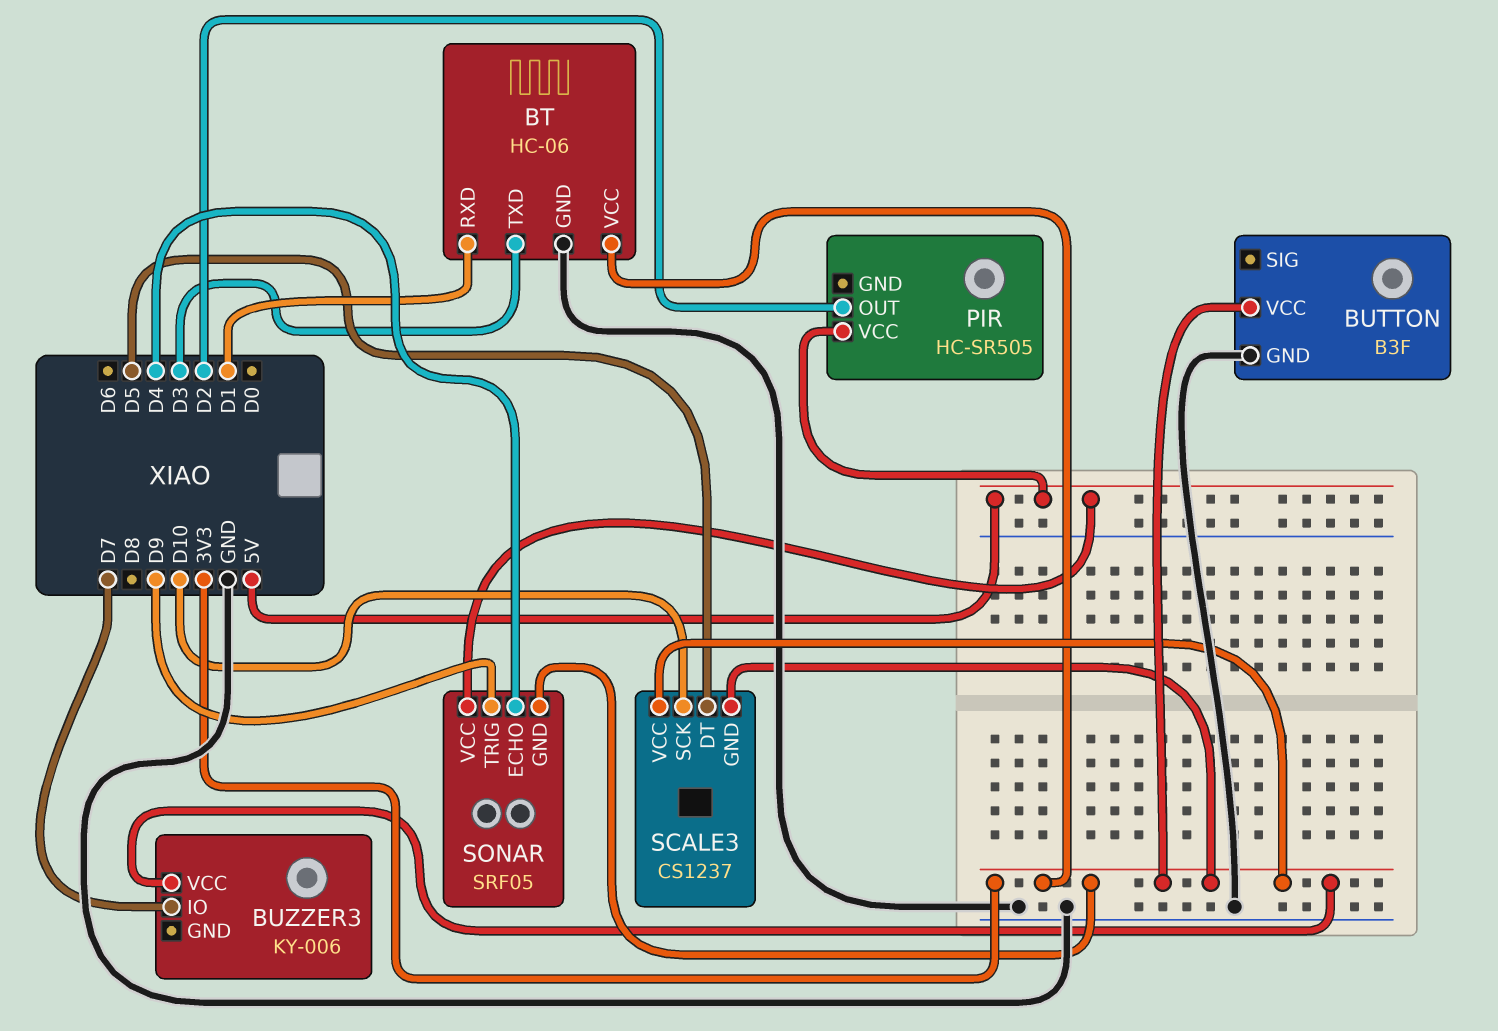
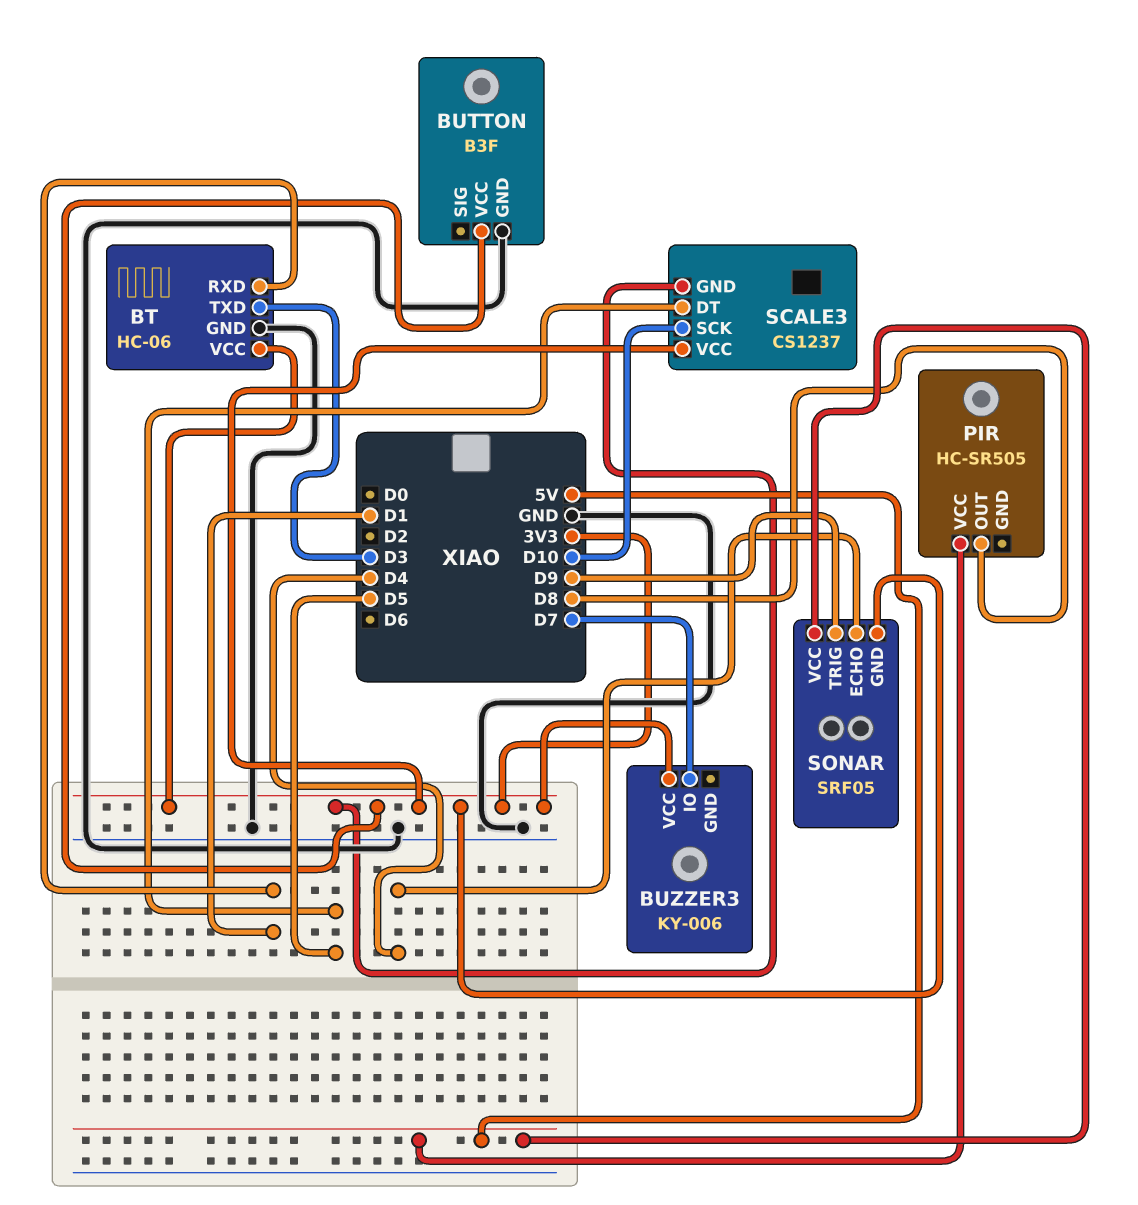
PIR pin OUT: D2 -> D8

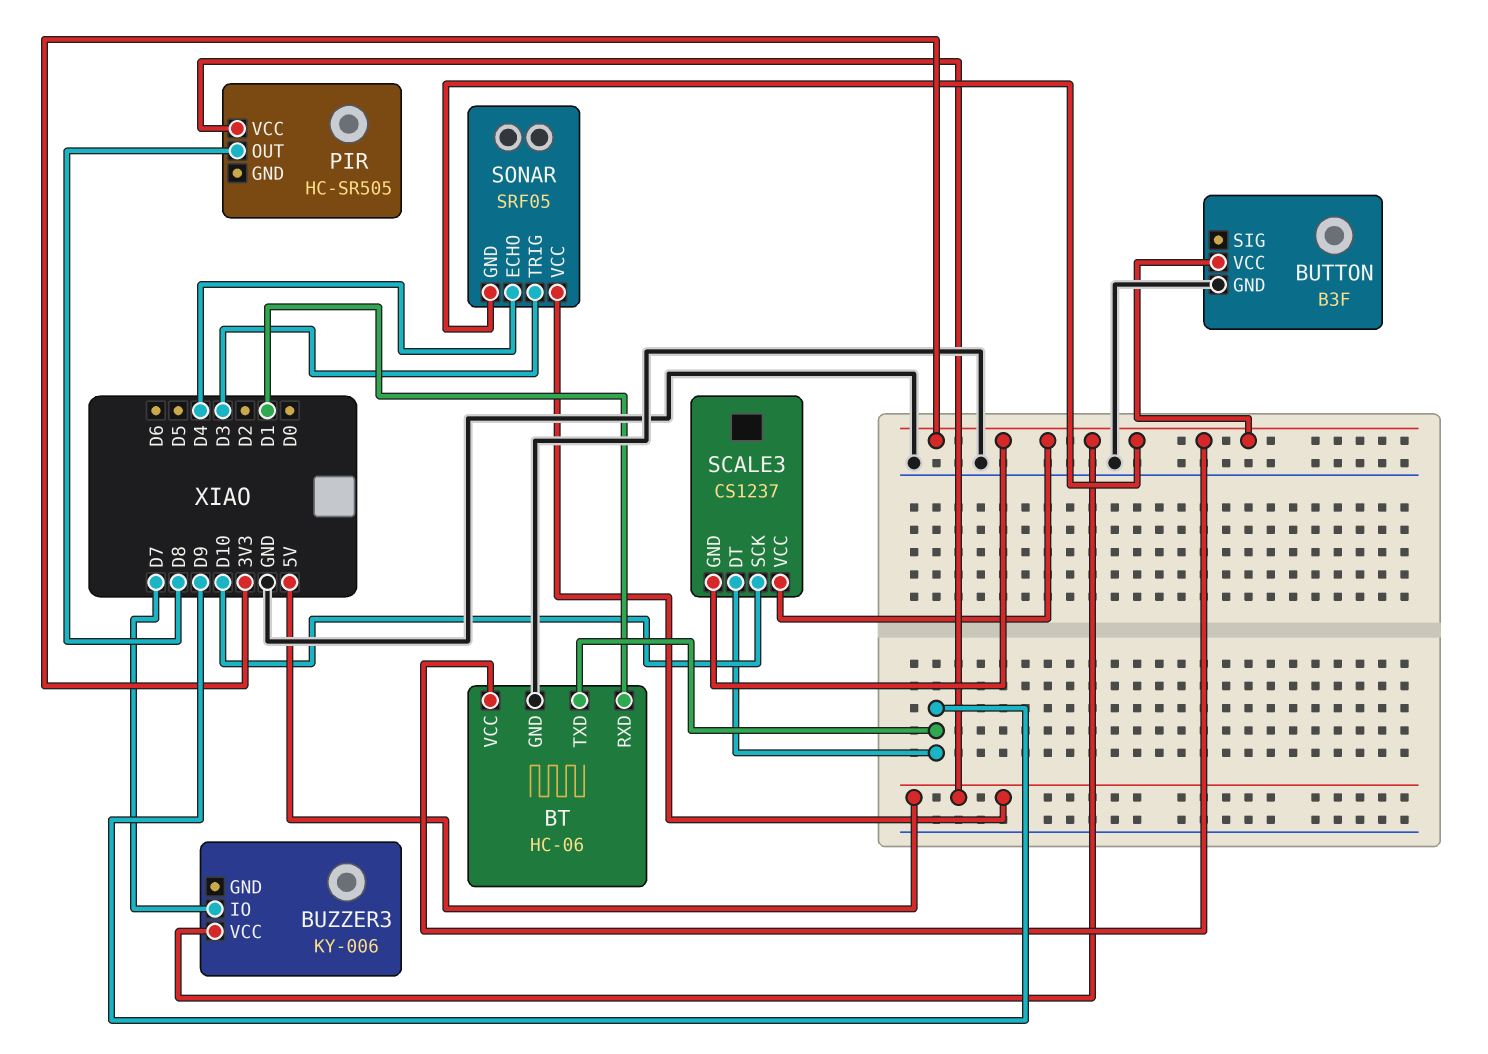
BT pin TXD: D3 -> D9
SCALE3 pin DT: D5 -> D9
SONAR pin TRIG: D9 -> D3

